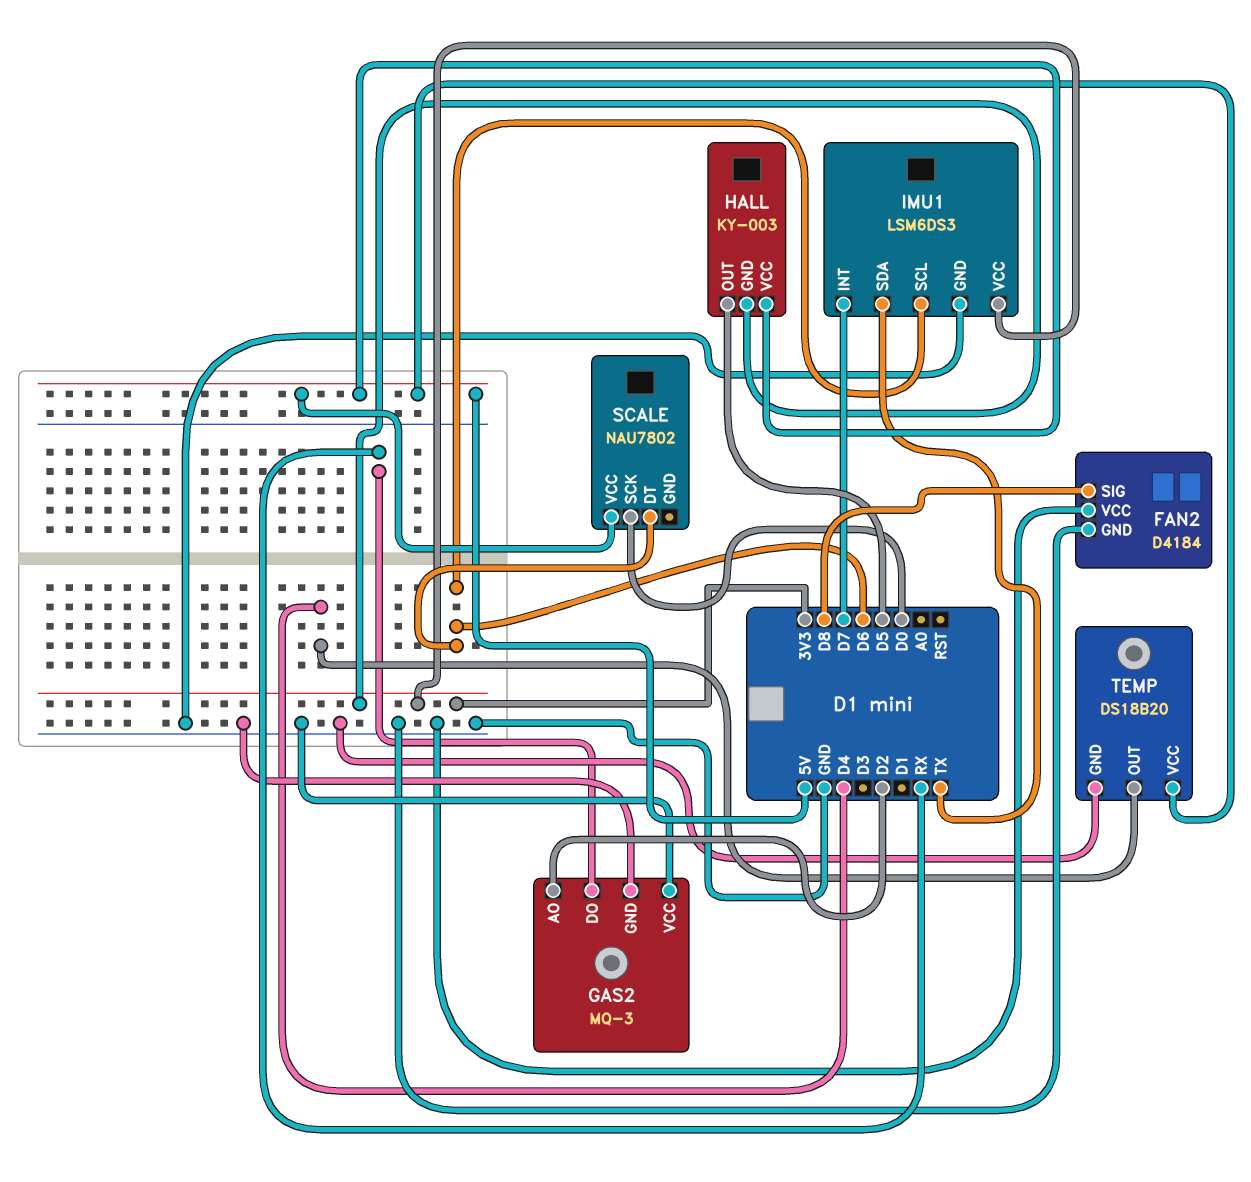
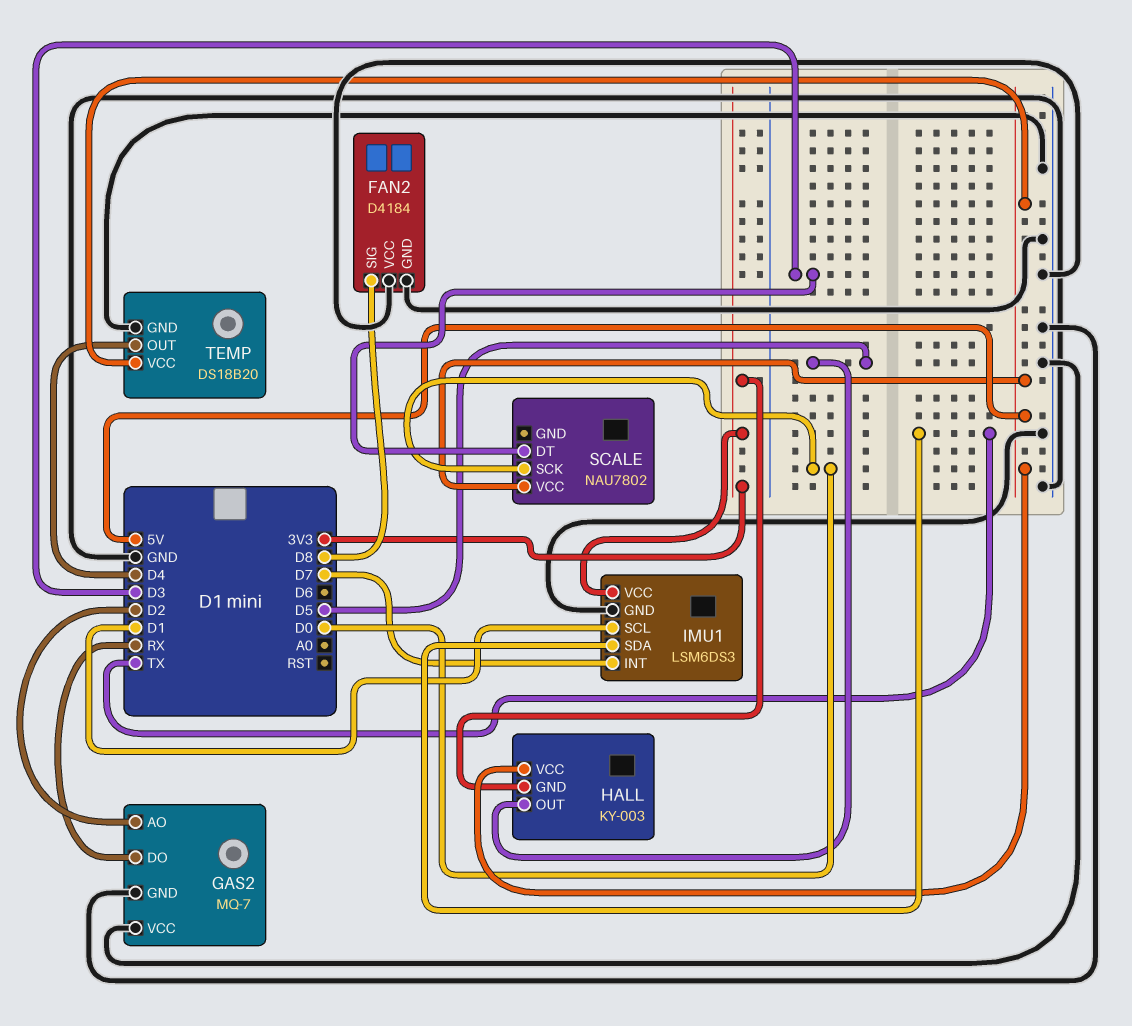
GAS2: MQ-3 -> MQ-7
IMU1 pin SCL: D6 -> D1
SCALE pin DT: D6 -> D3

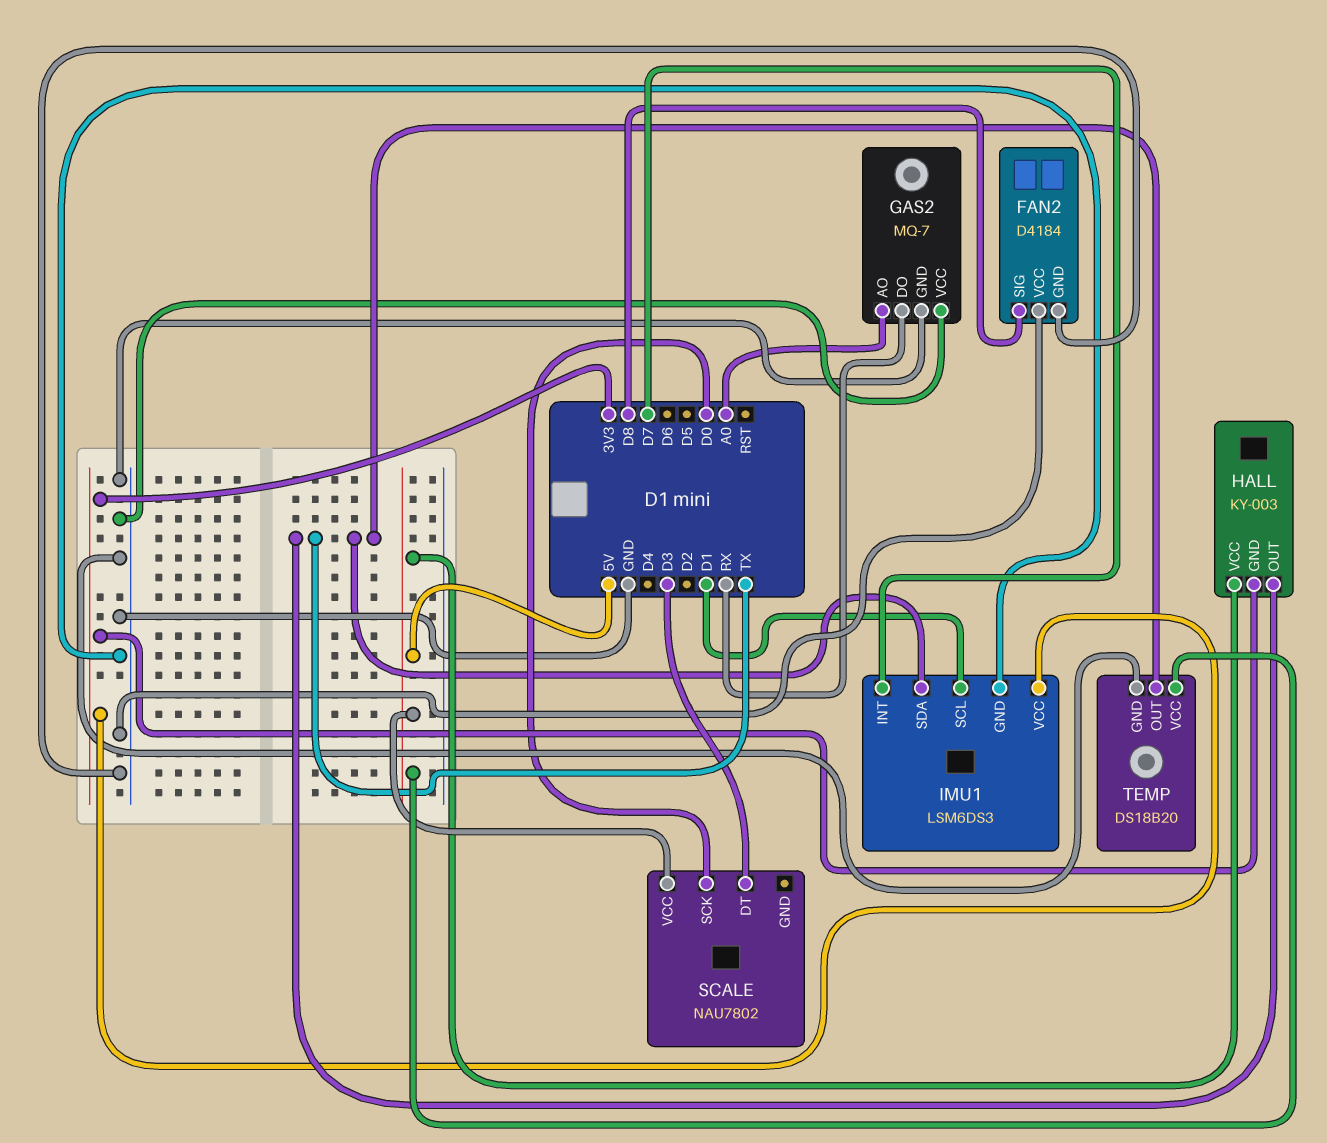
GAS2 pin AO: D2 -> A0
HALL pin OUT: D5 -> TX
TEMP pin OUT: D4 -> TX

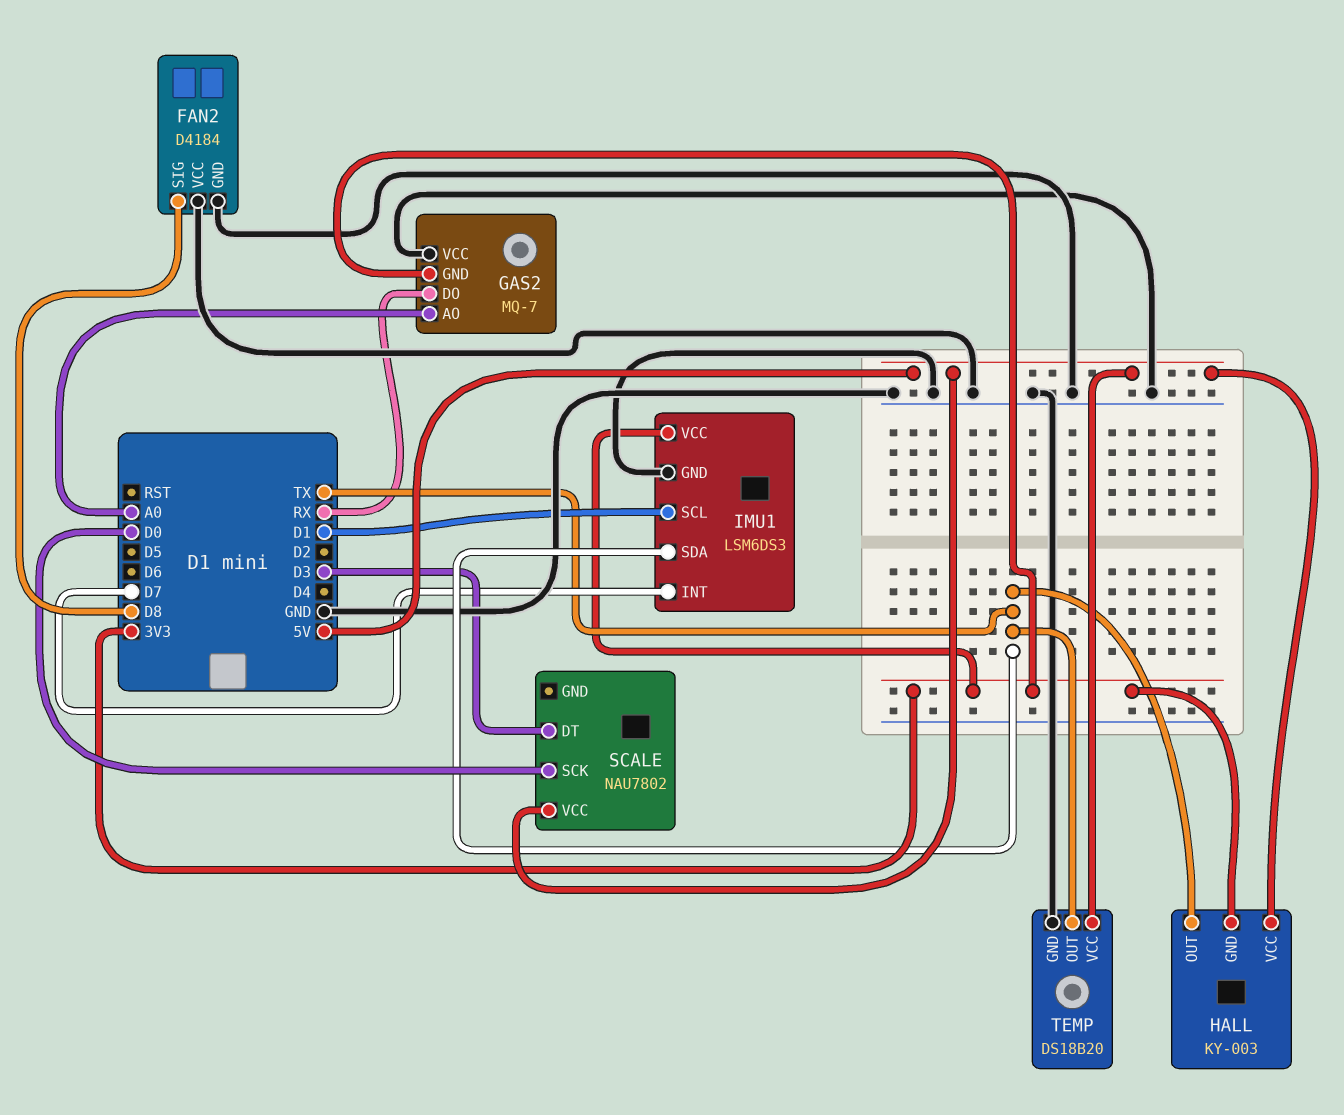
GAS2 pin GND: GND -> 3V3

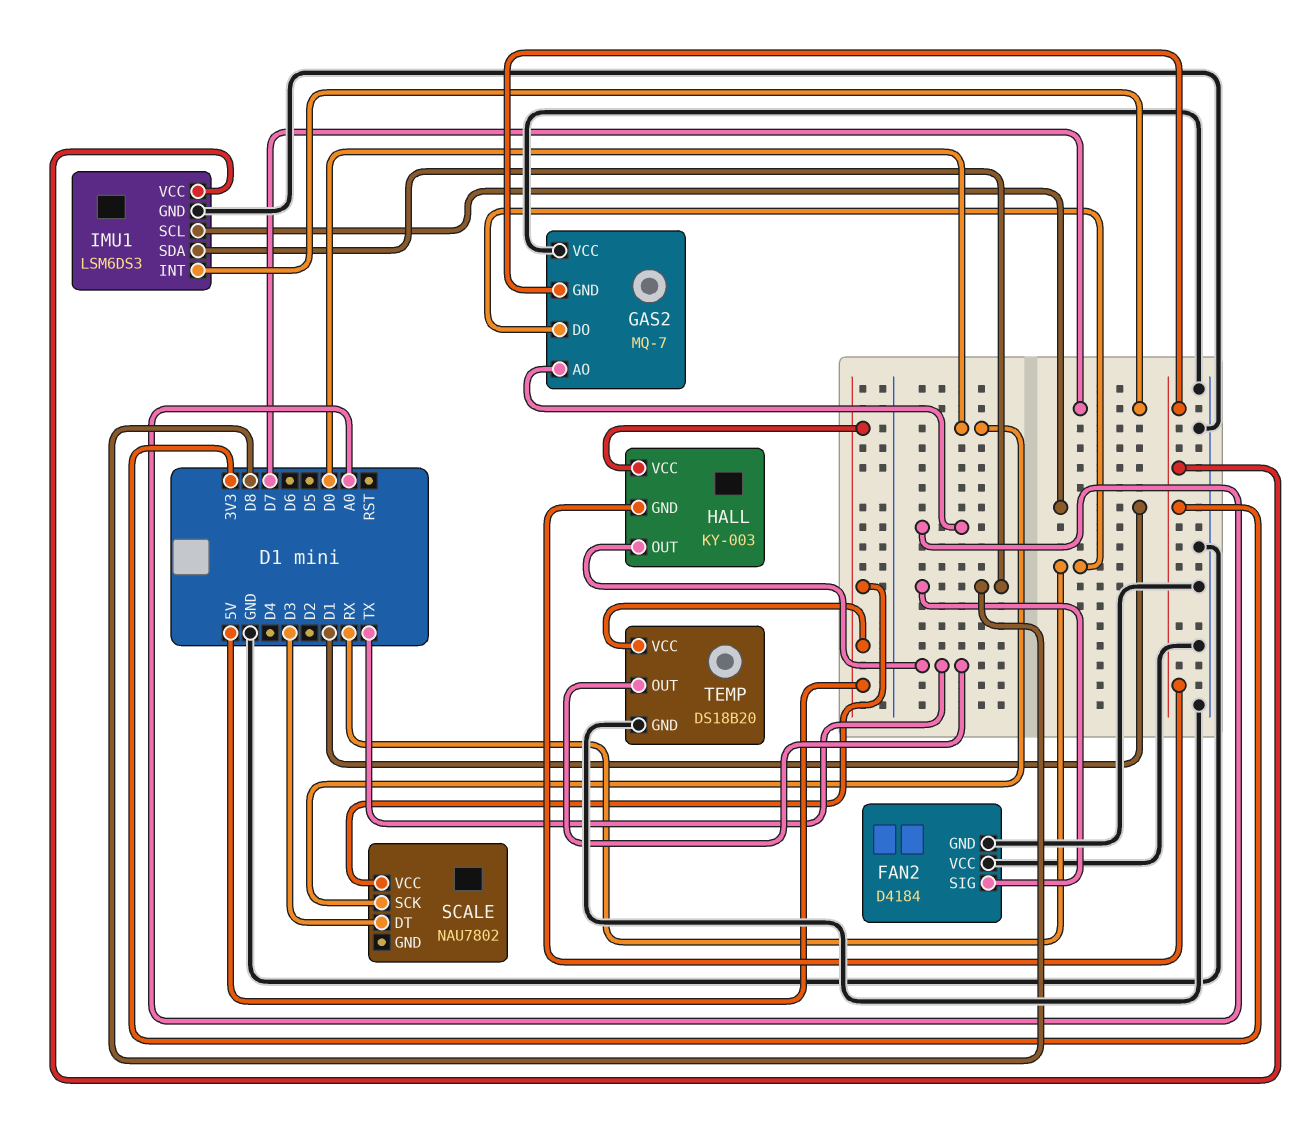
IMU1 pin SDA: TX -> D8

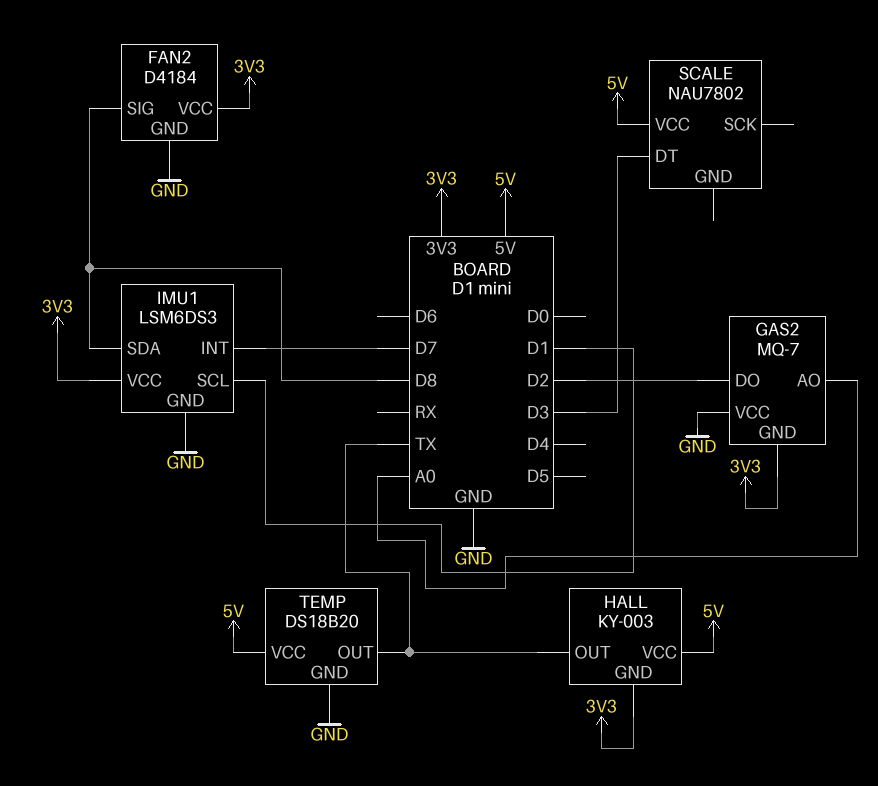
FAN2 pin VCC: GND -> 3V3
GAS2 pin DO: RX -> D2
SCALE pin SCK: D0 -> none

